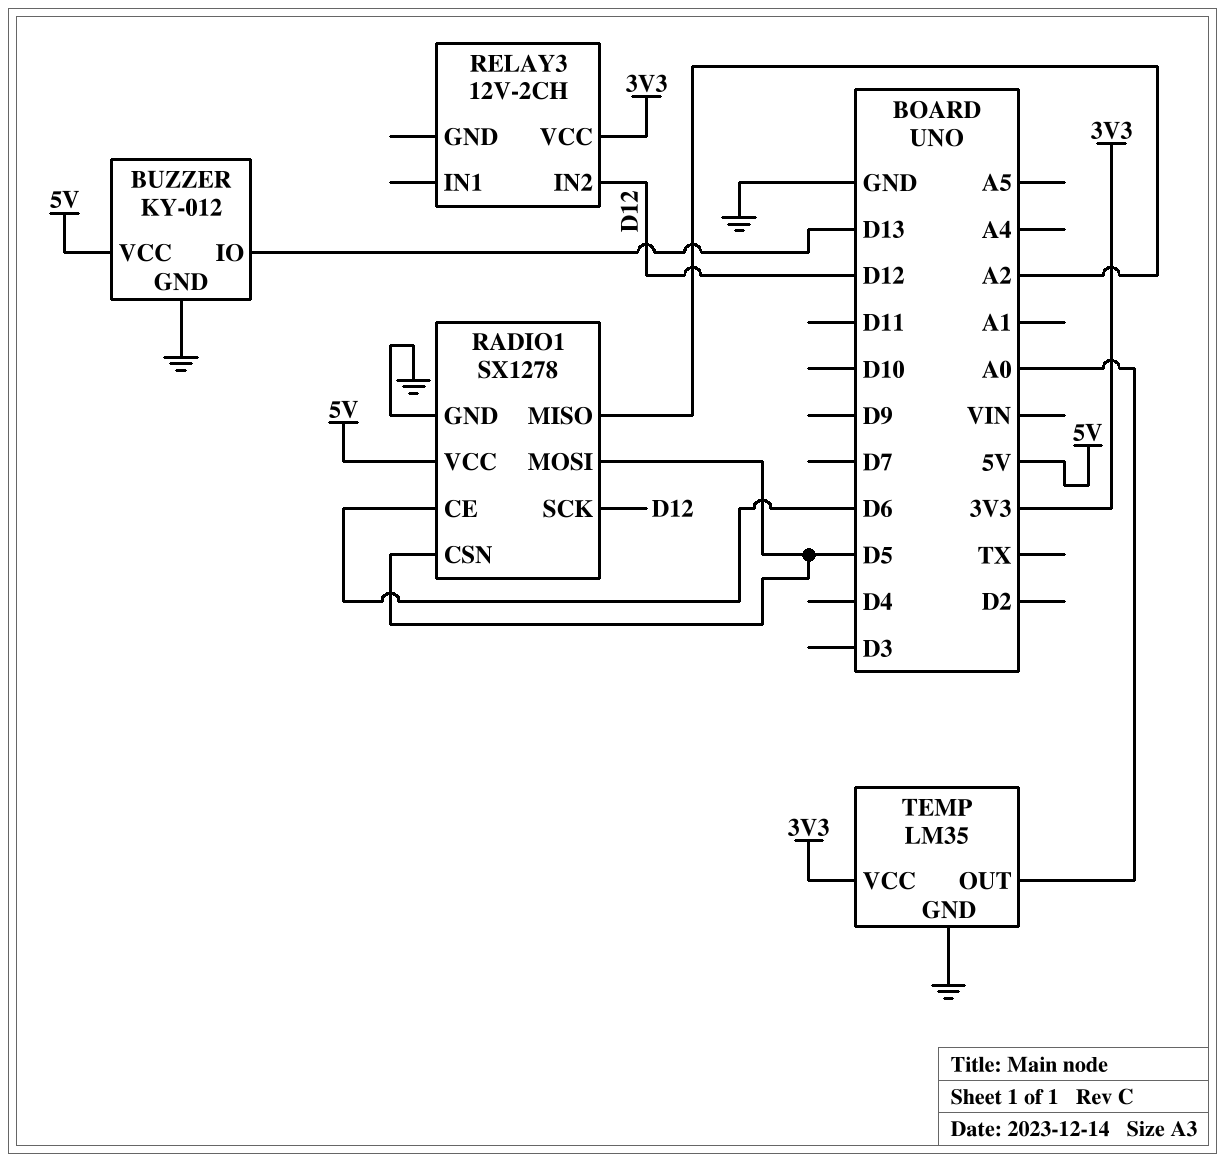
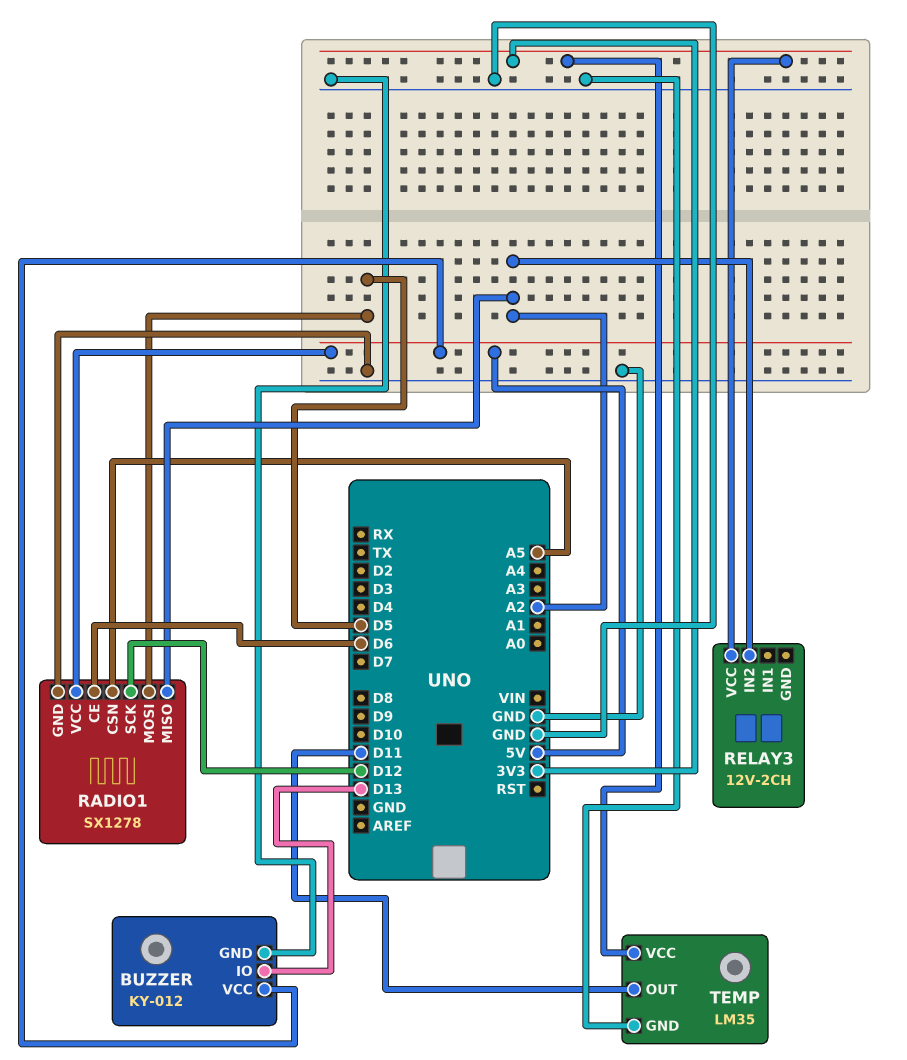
RADIO1 pin CSN: D5 -> A5
RELAY3 pin IN2: D12 -> A2
TEMP pin OUT: A0 -> D11

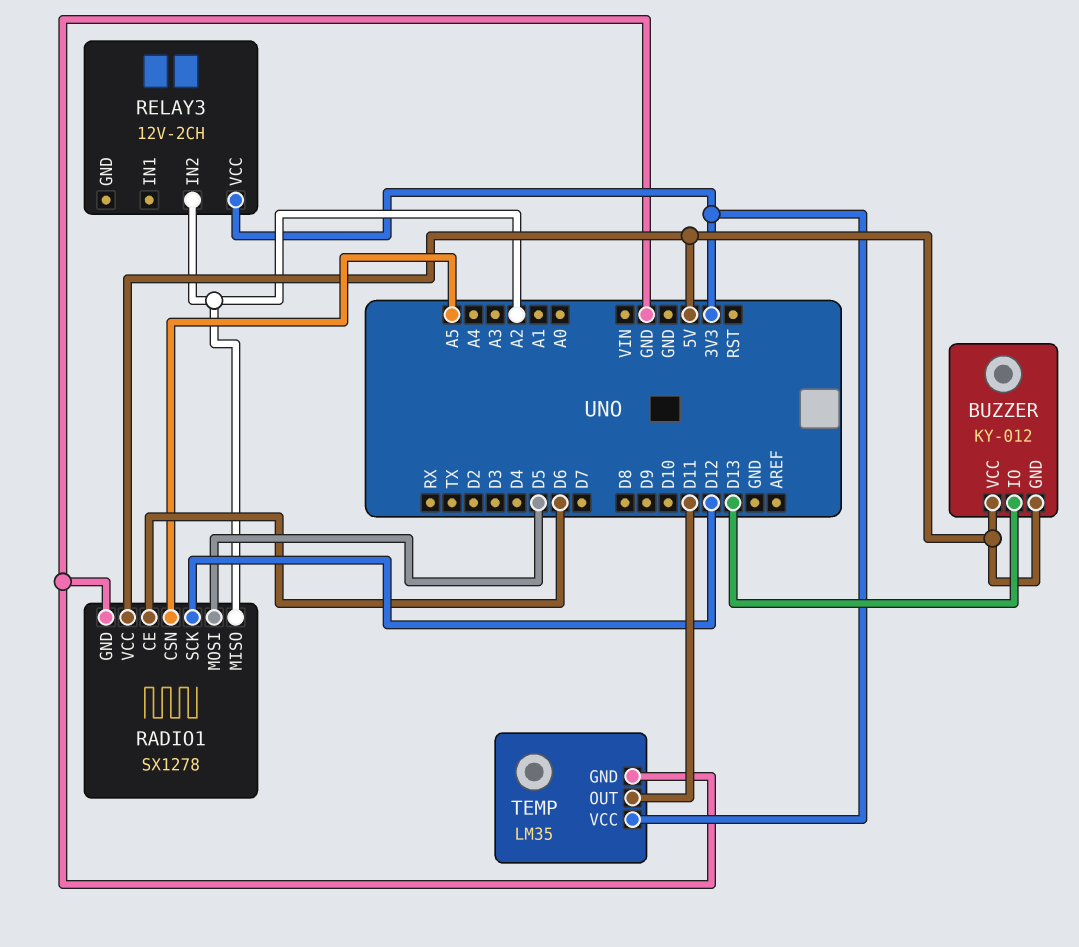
BUZZER pin GND: GND -> 5V

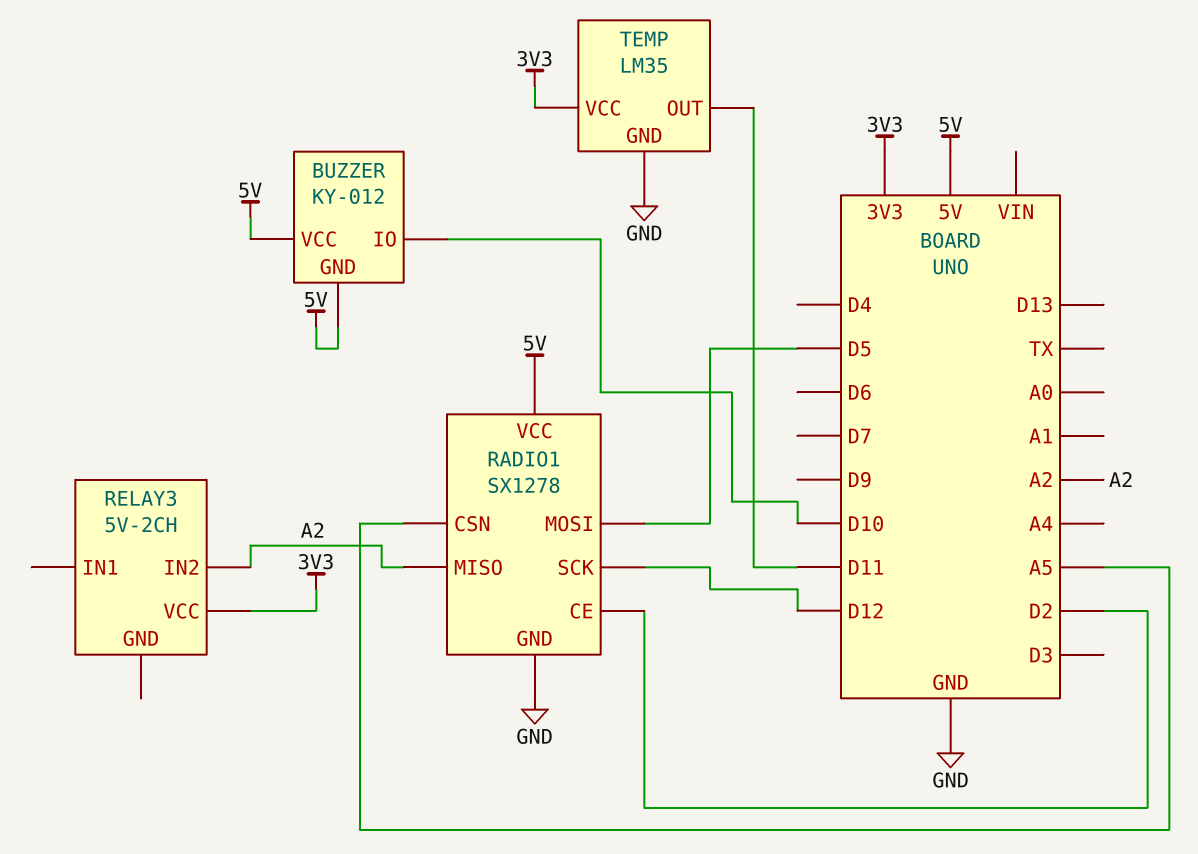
BUZZER pin IO: D13 -> D10
RADIO1 pin CE: D6 -> D2
RELAY3: 12V-2CH -> 5V-2CH

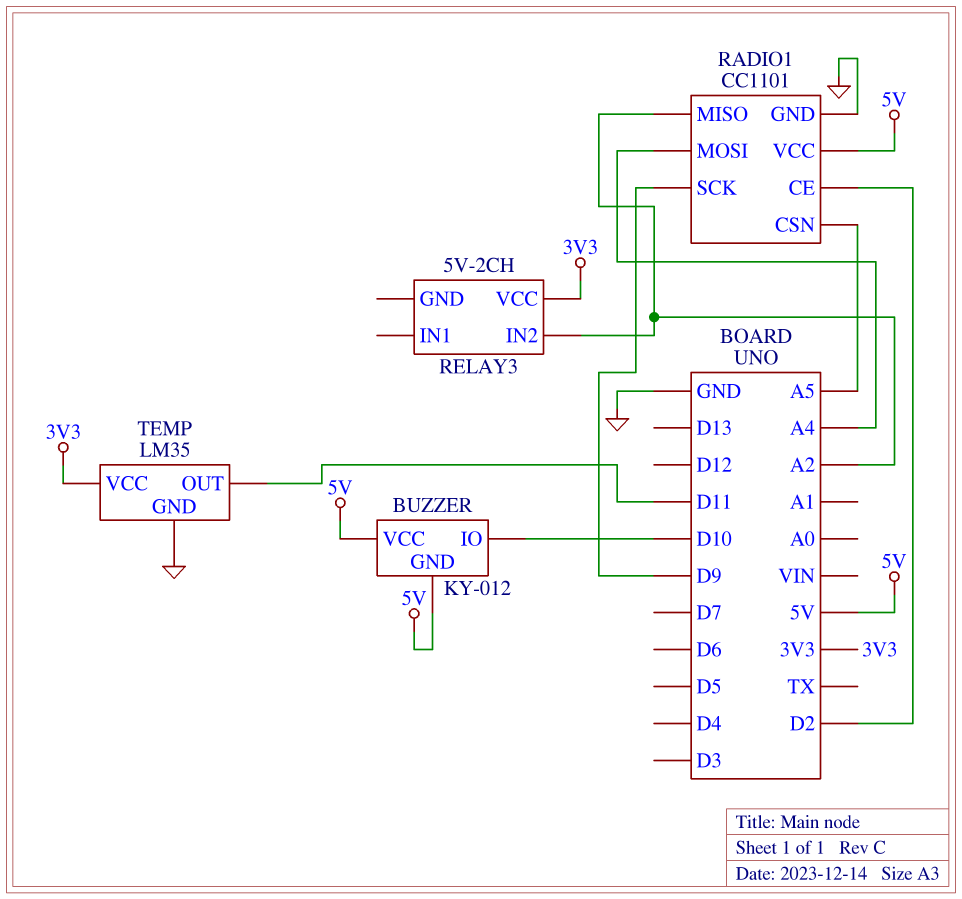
RADIO1: SX1278 -> CC1101
RADIO1 pin MOSI: D5 -> A4
RADIO1 pin SCK: D12 -> D9

